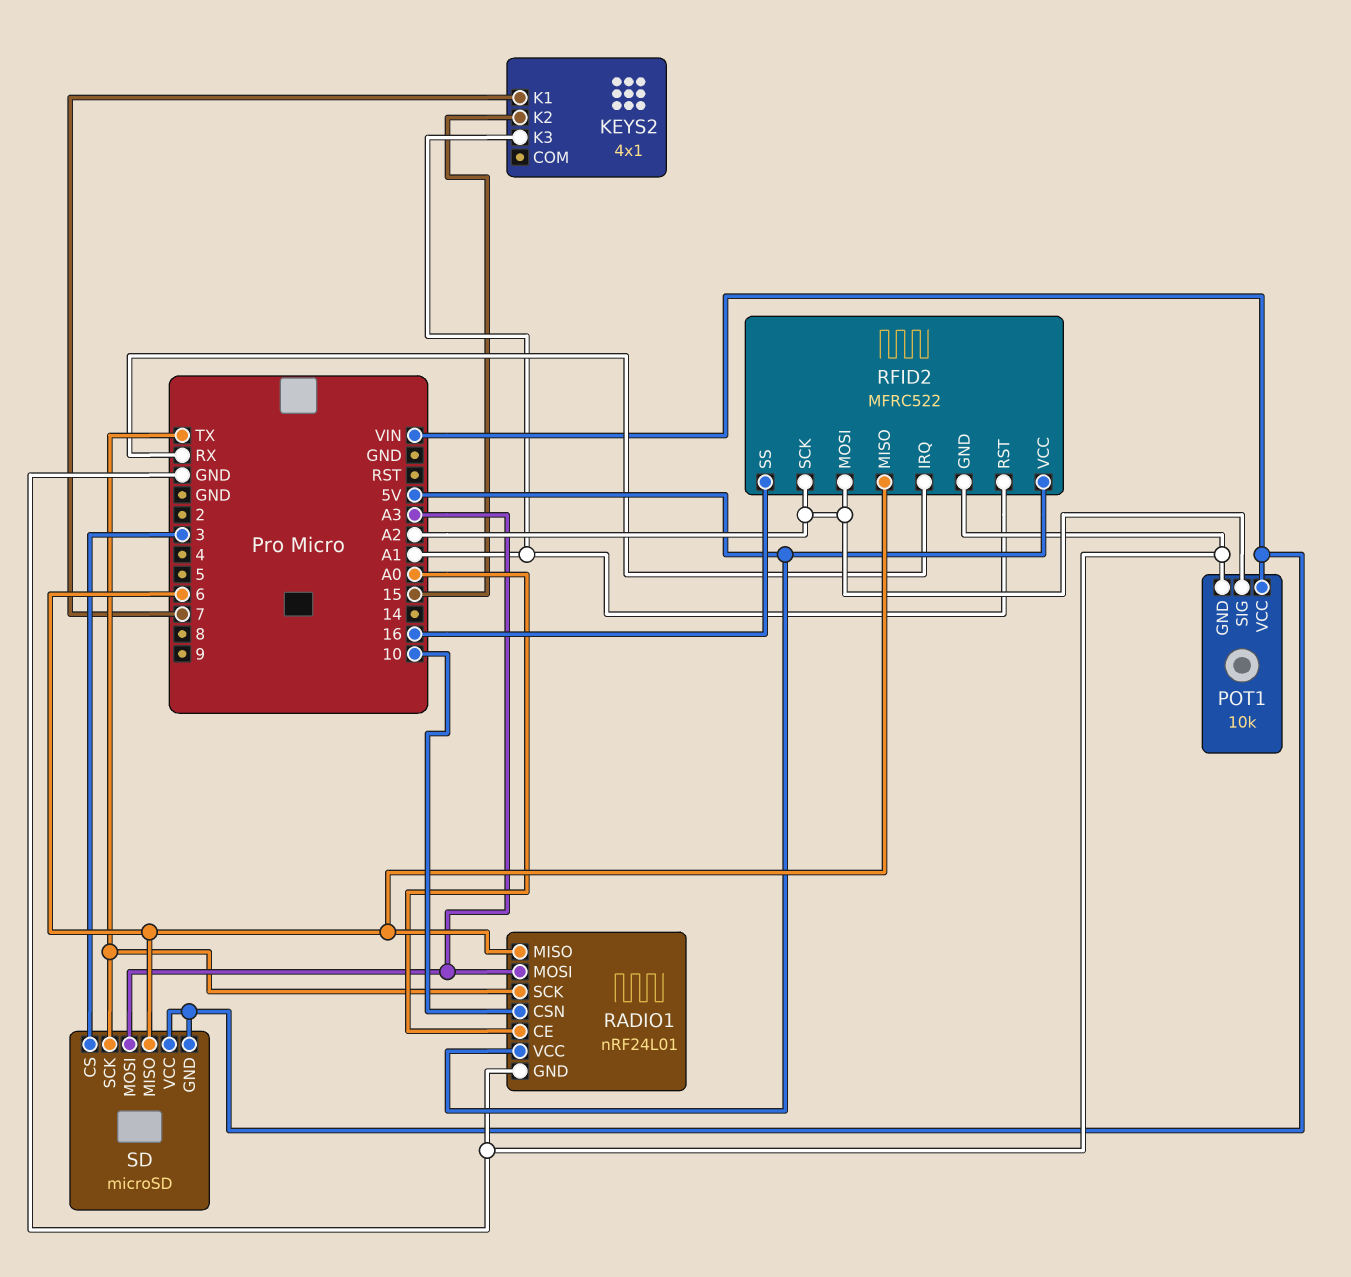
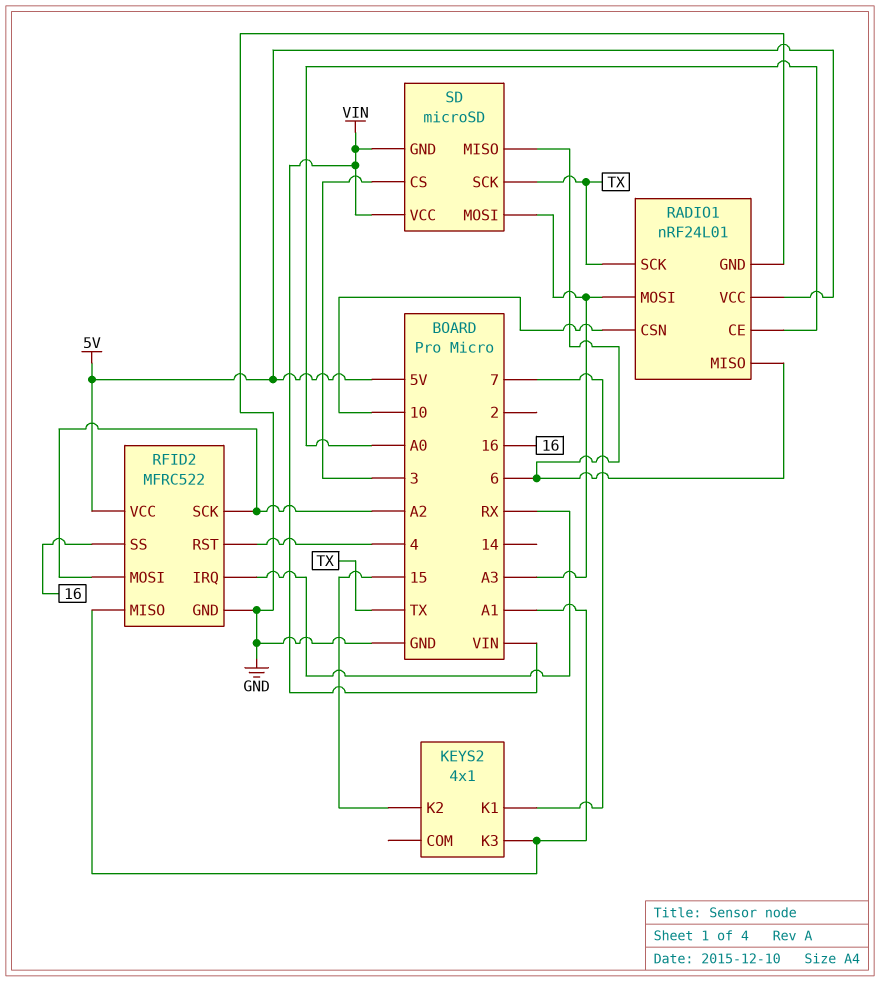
POT1: 10k -> none
POT1 pin GND: GND -> none
POT1 pin SIG: A2 -> none
POT1 pin VCC: VIN -> none
RFID2 pin MISO: 6 -> A1
RFID2 pin RST: A1 -> 4

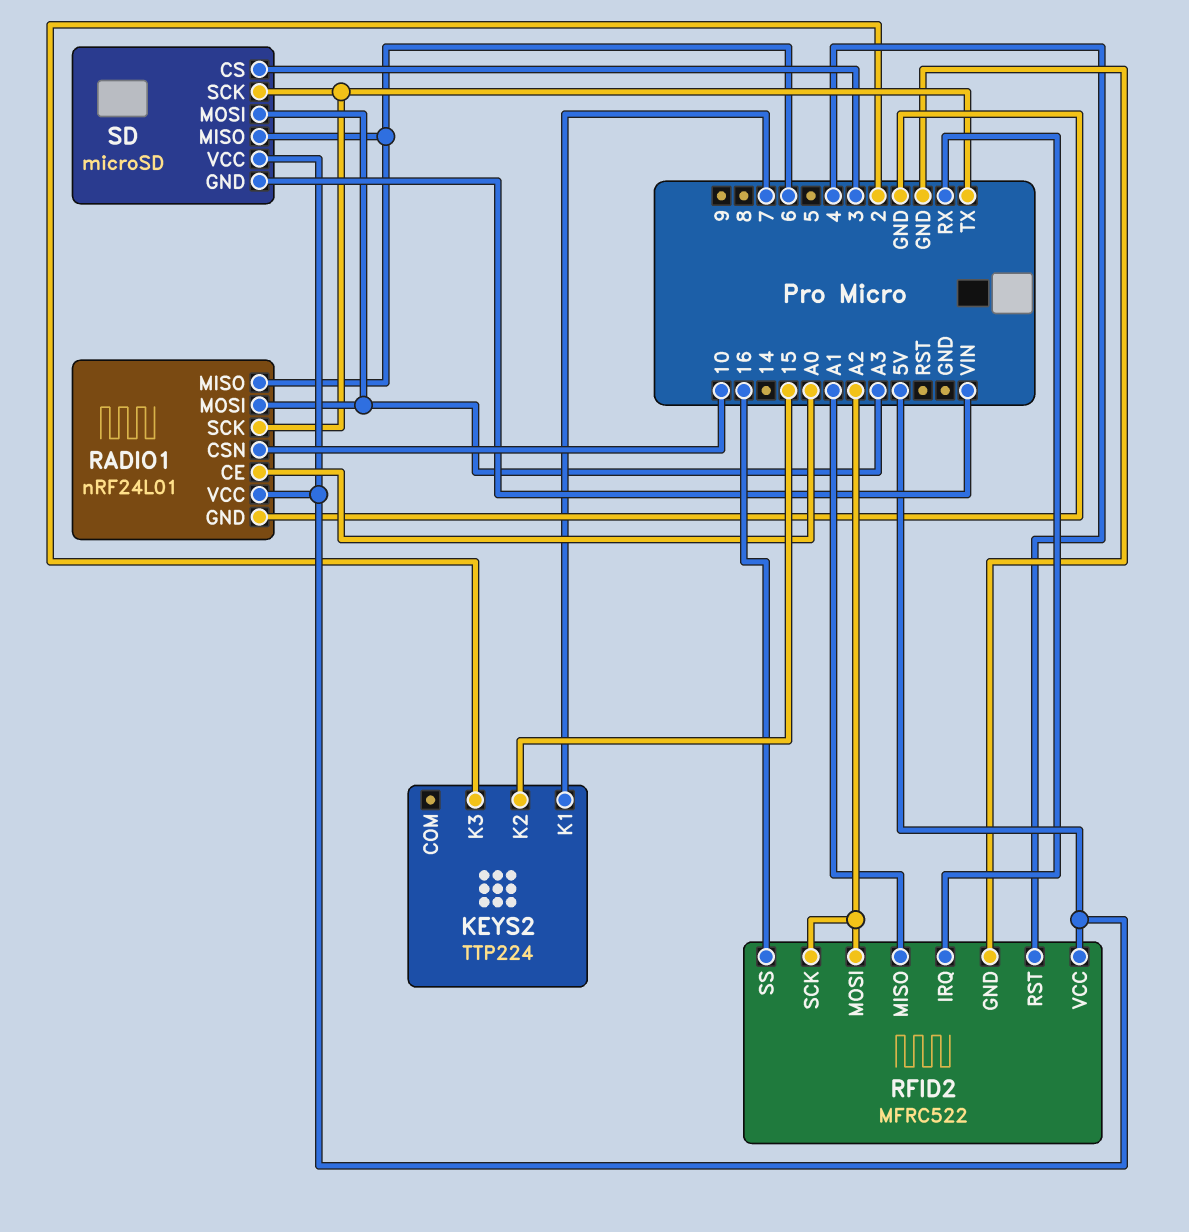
KEYS2: 4x1 -> TTP224
KEYS2 pin K3: A1 -> 2
SD pin VCC: VIN -> 5V

